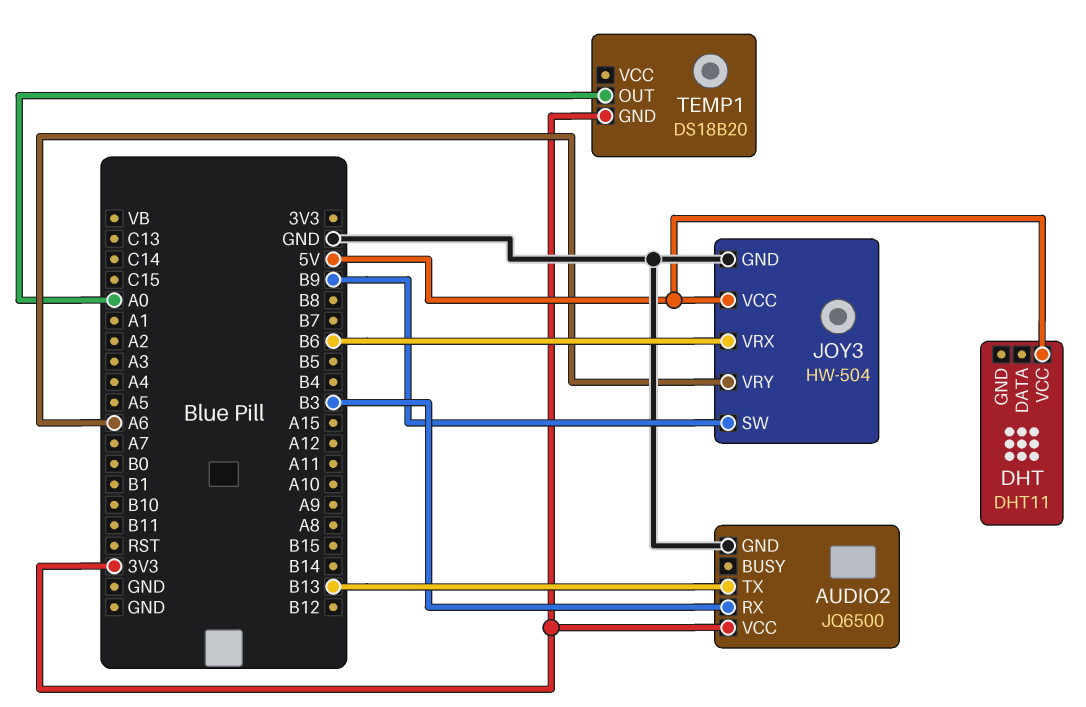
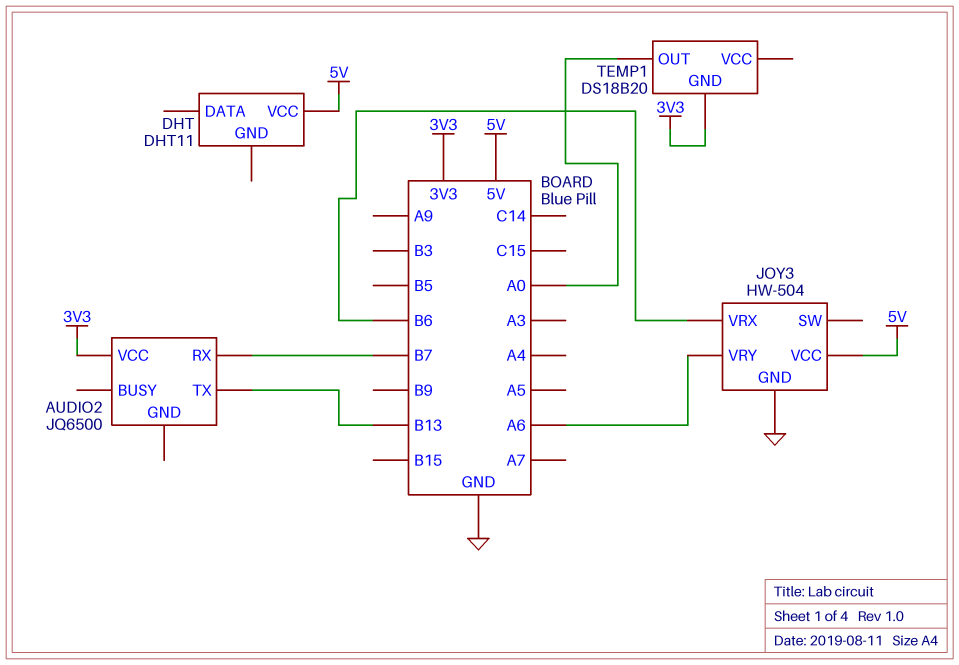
AUDIO2 pin GND: GND -> none
AUDIO2 pin RX: B3 -> B7
JOY3 pin SW: B9 -> none

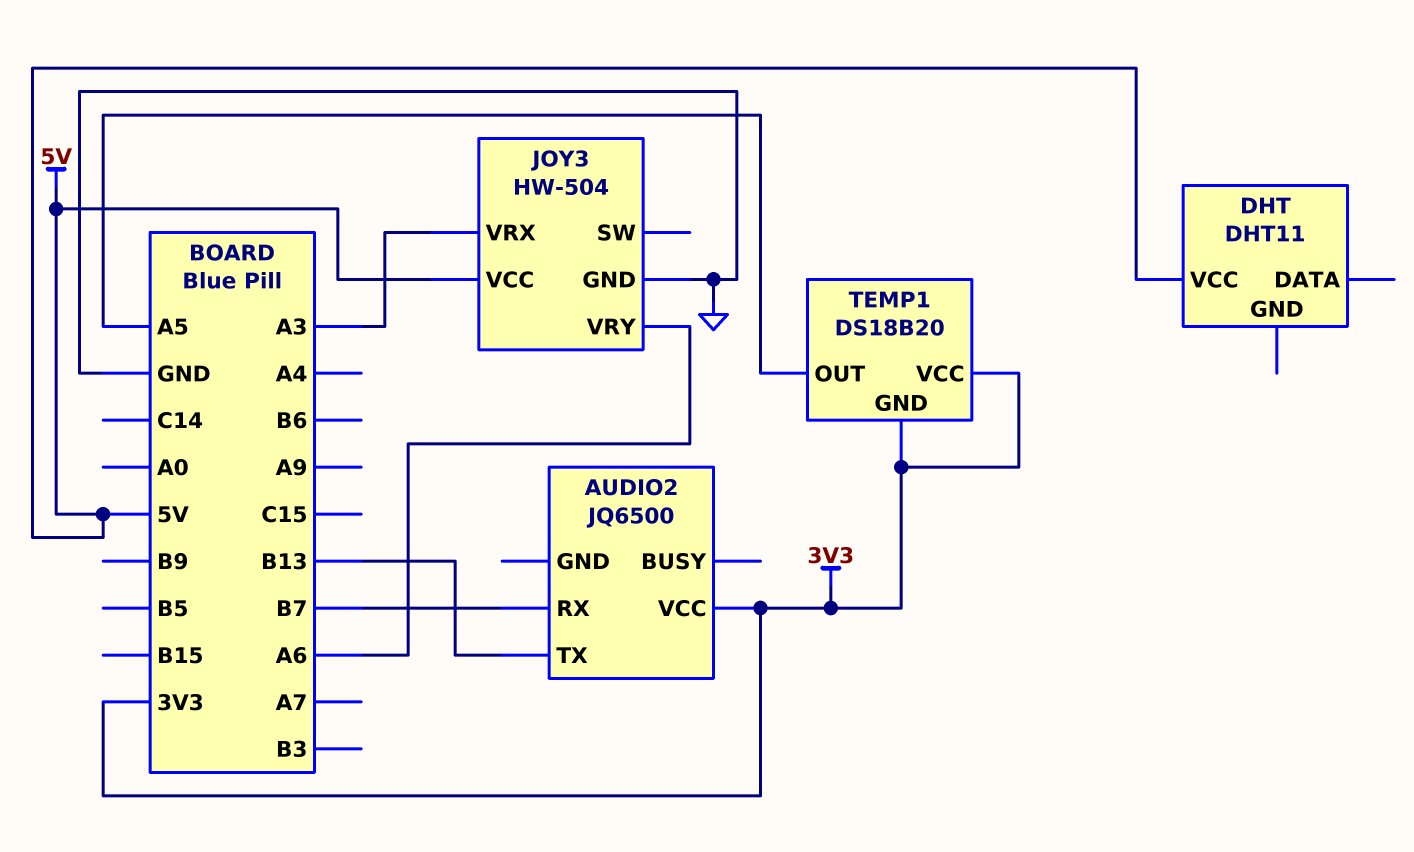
JOY3 pin VRX: B6 -> A3
TEMP1 pin OUT: A0 -> A5
TEMP1 pin VCC: none -> 3V3

